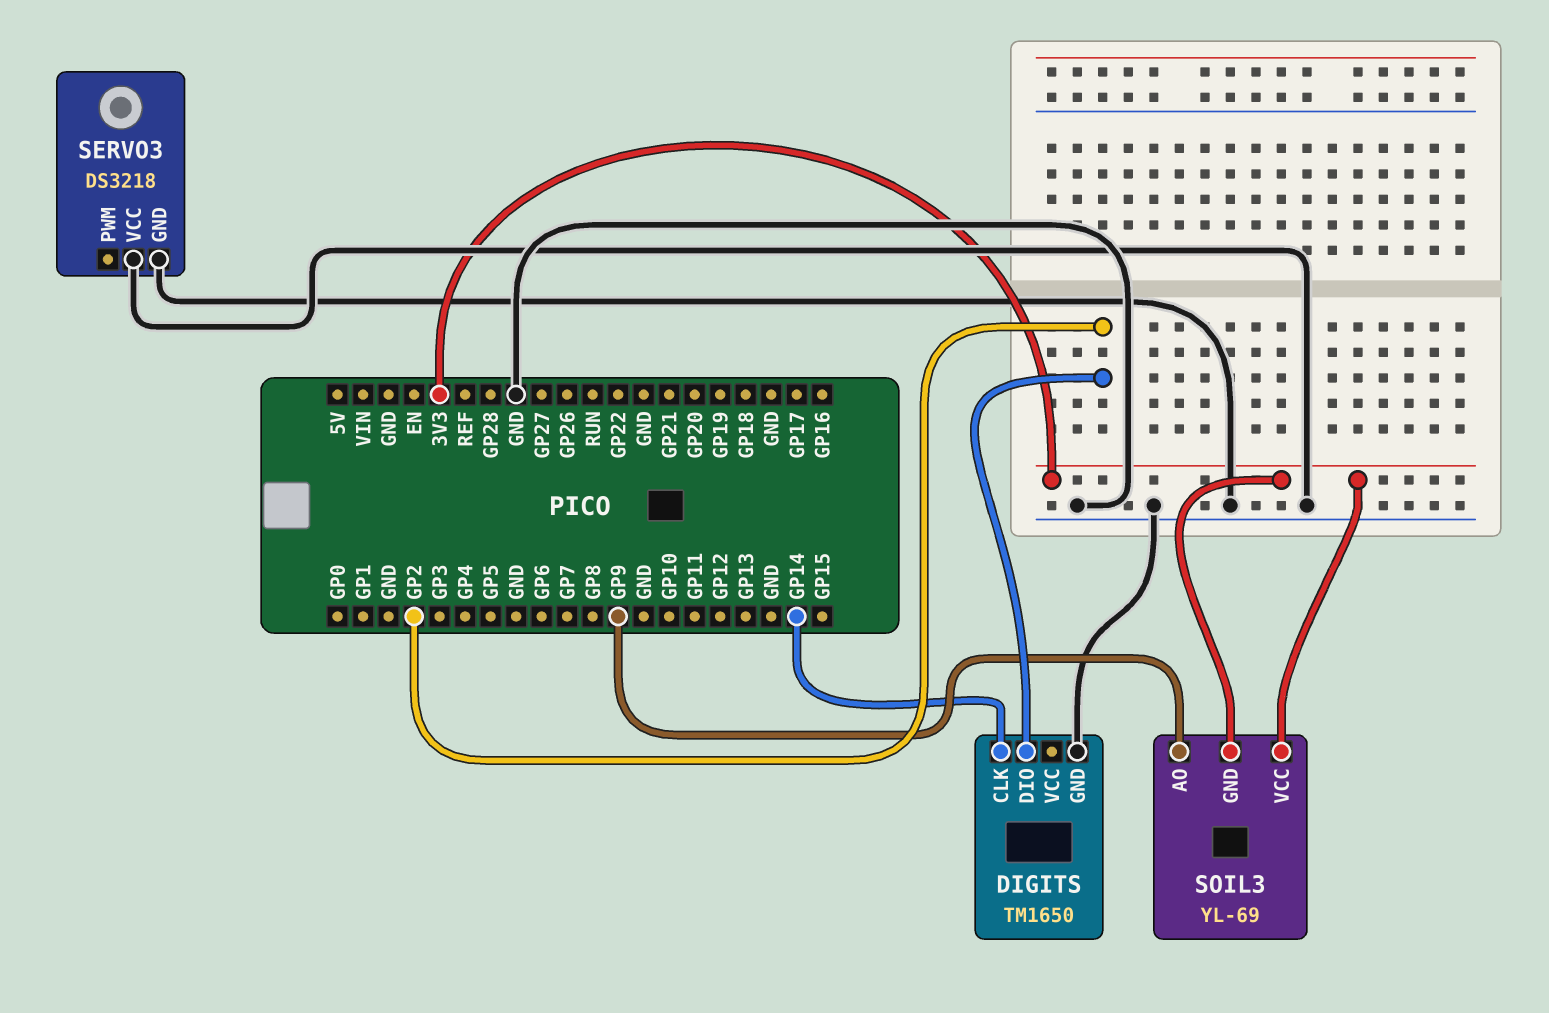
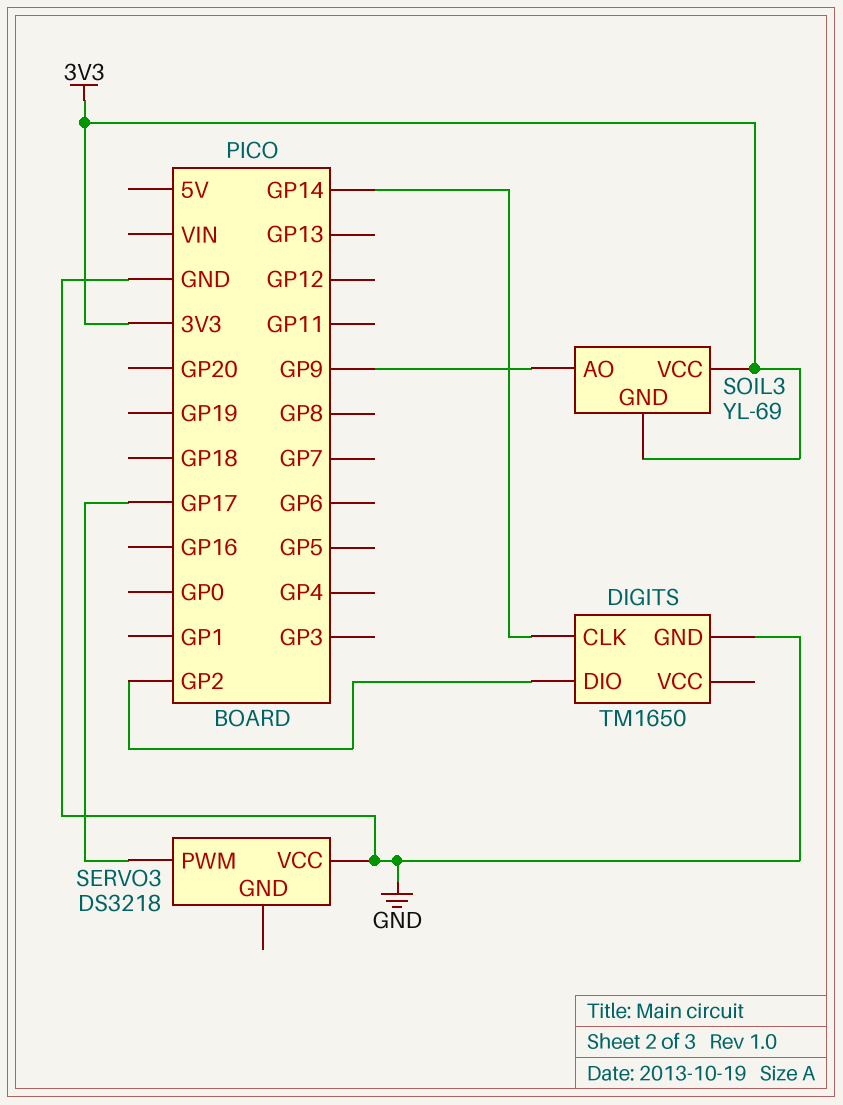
SERVO3 pin GND: GND -> none
SERVO3 pin PWM: none -> GP17

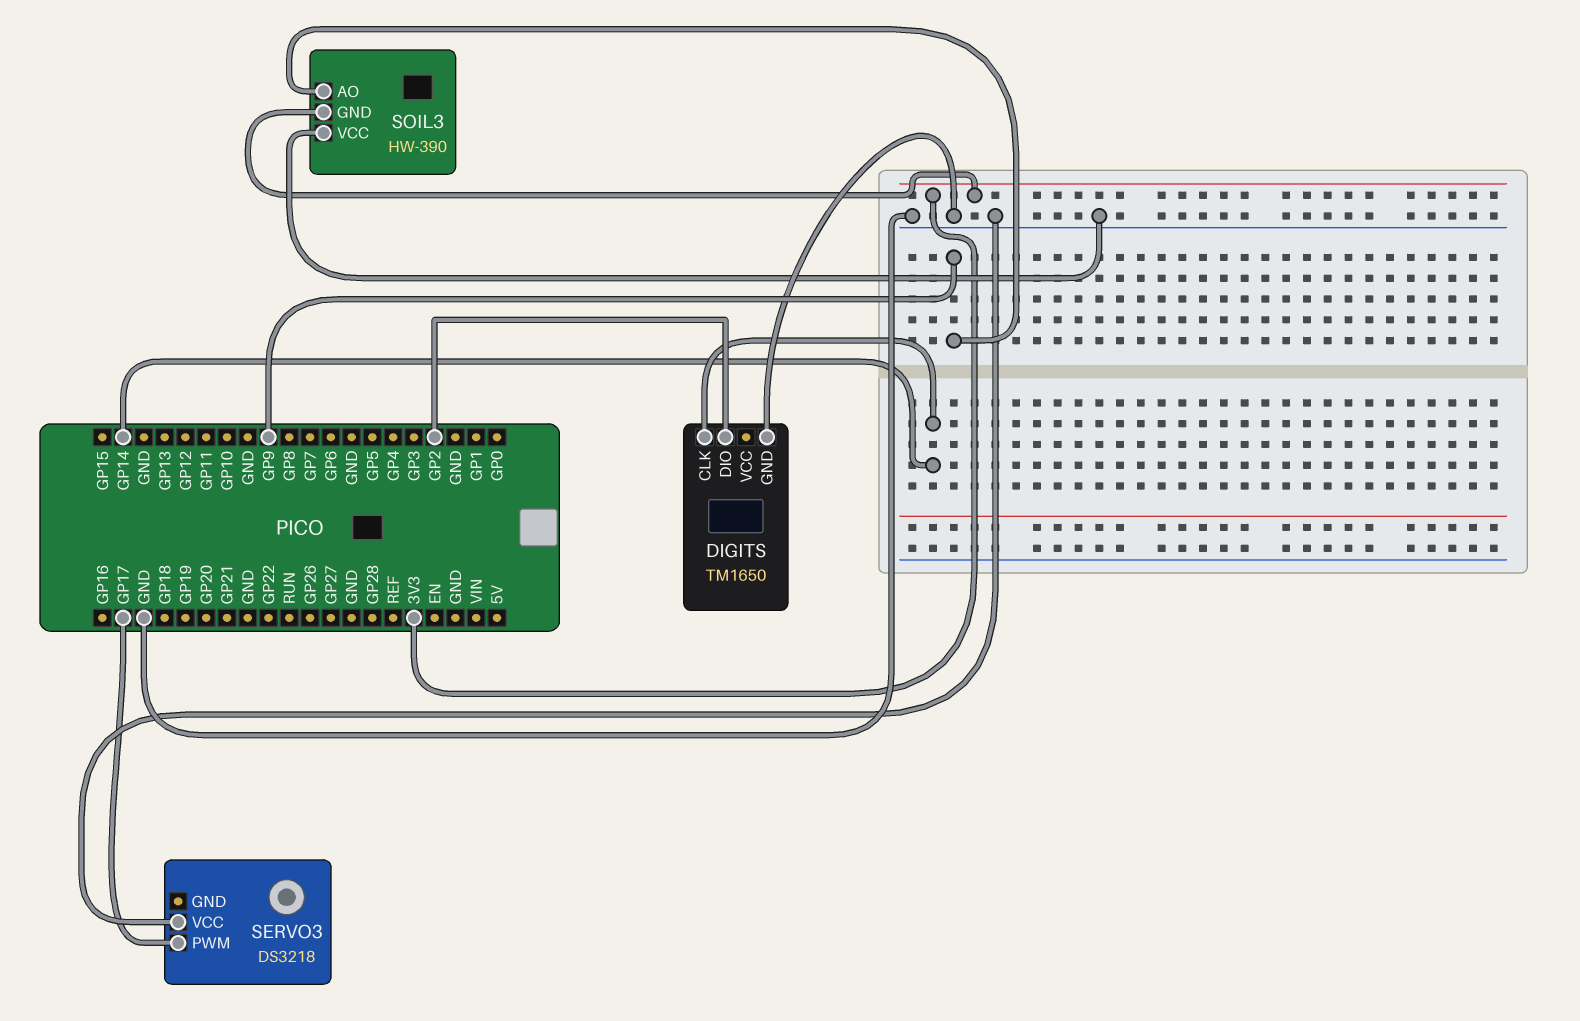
SOIL3: YL-69 -> HW-390
SOIL3 pin VCC: 3V3 -> GND

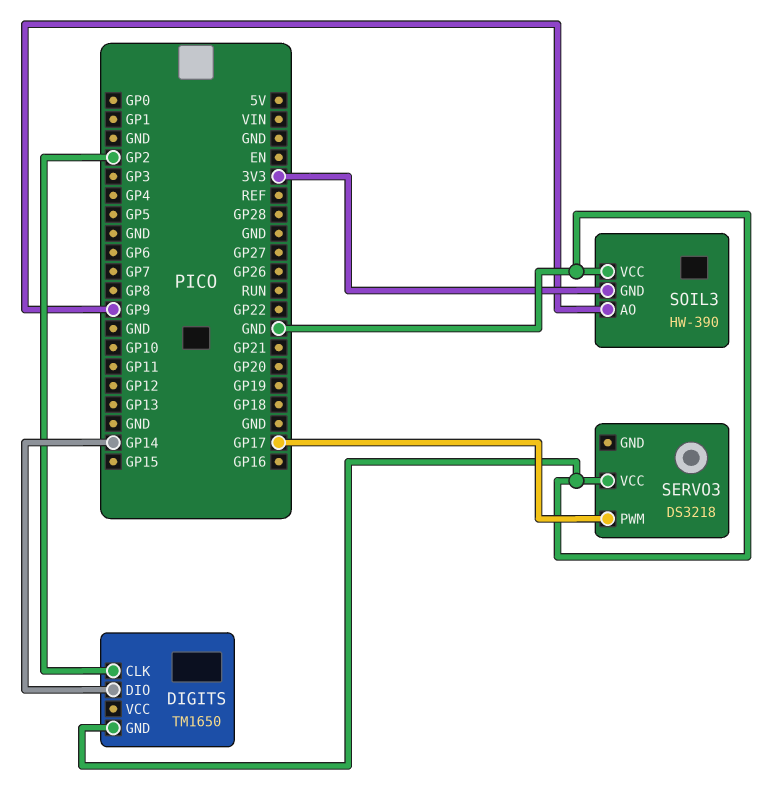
DIGITS pin CLK: GP14 -> GP2
DIGITS pin DIO: GP2 -> GP14

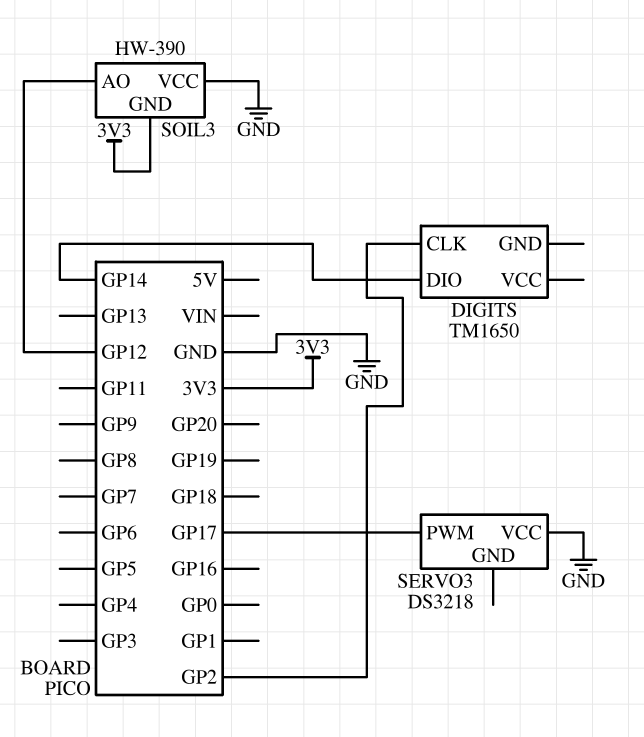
DIGITS pin GND: GND -> none
SOIL3 pin AO: GP9 -> GP12

